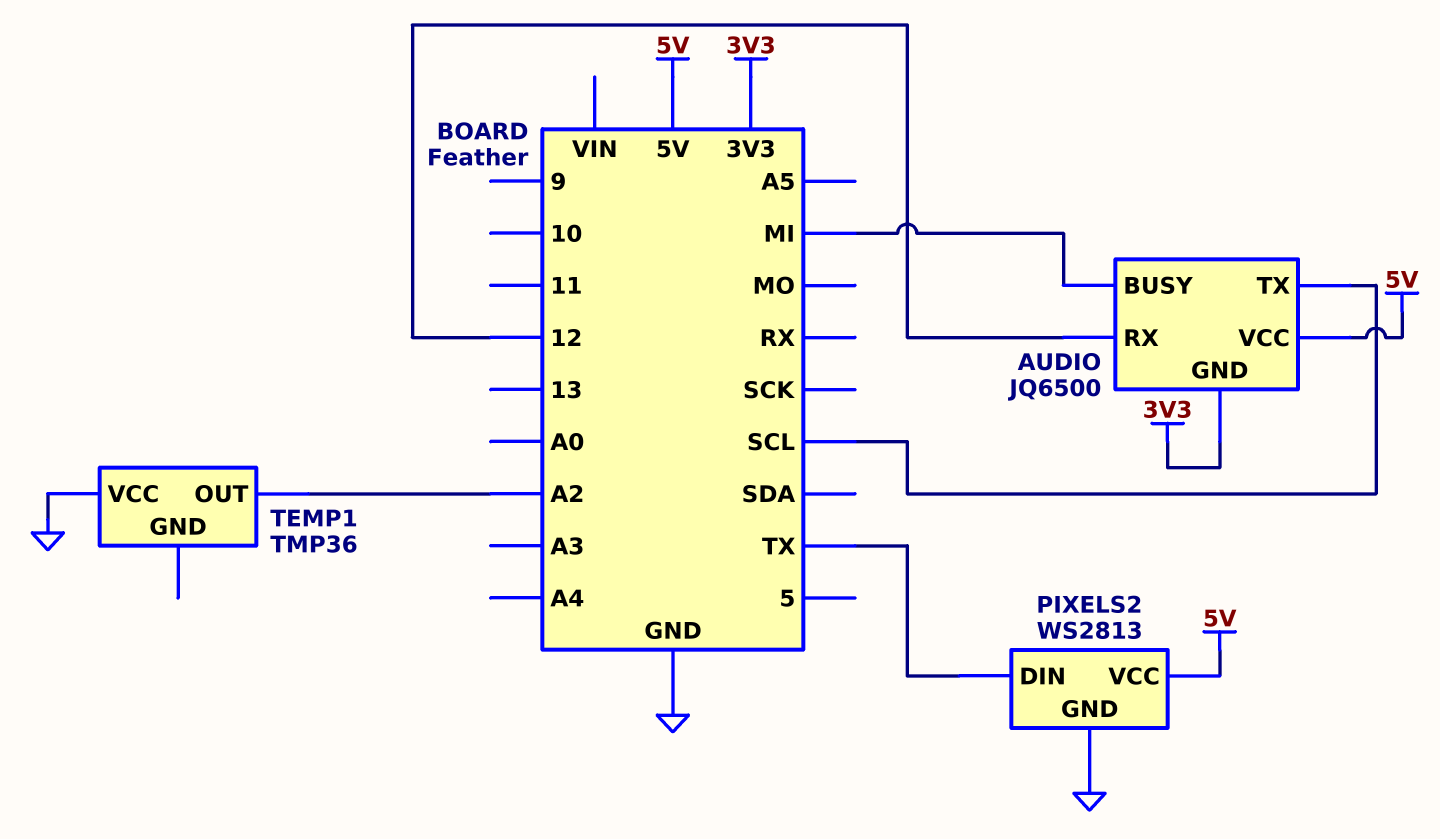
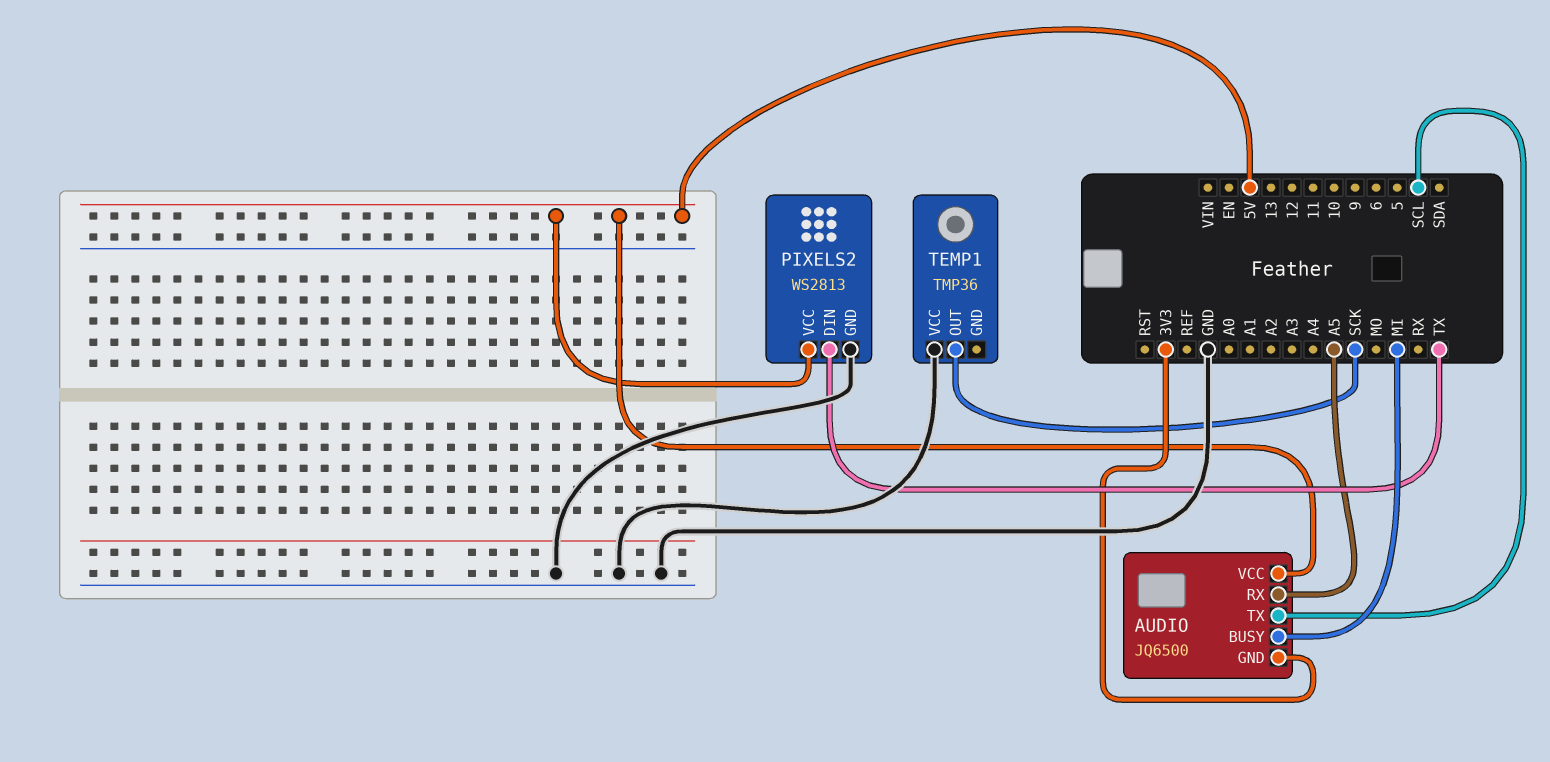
AUDIO pin RX: 12 -> A5
TEMP1 pin OUT: A2 -> SCK

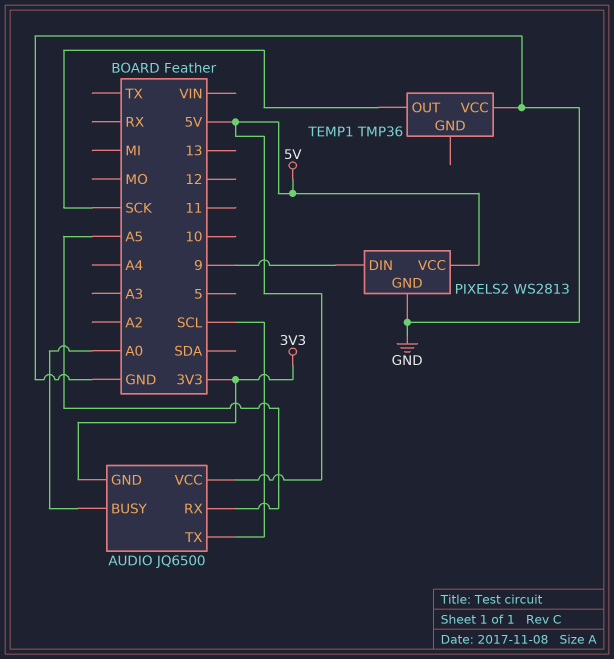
AUDIO pin BUSY: MI -> A0
PIXELS2 pin DIN: TX -> 9

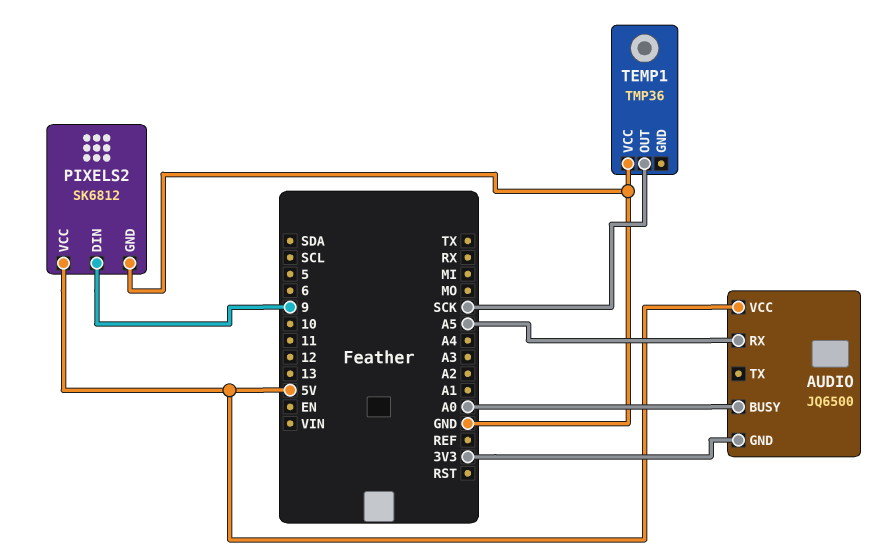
AUDIO pin TX: SCL -> none
PIXELS2: WS2813 -> SK6812

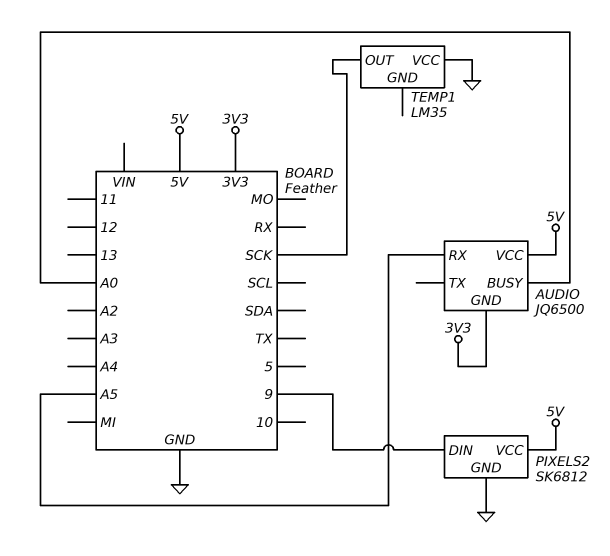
TEMP1: TMP36 -> LM35

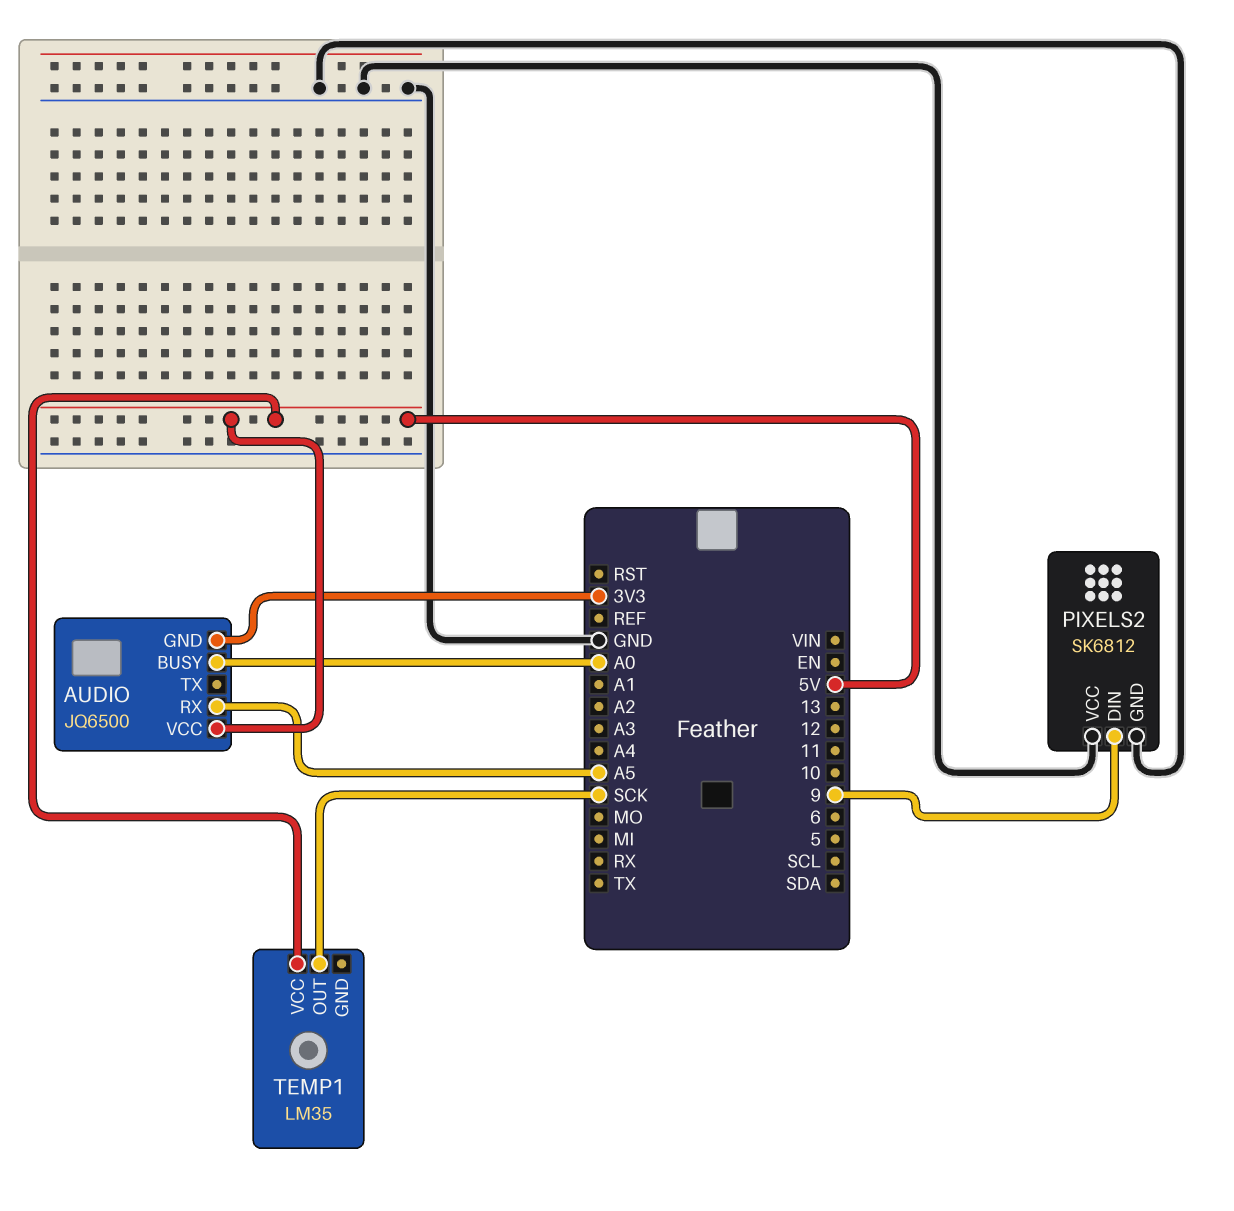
PIXELS2 pin VCC: 5V -> GND
TEMP1 pin VCC: GND -> 5V

